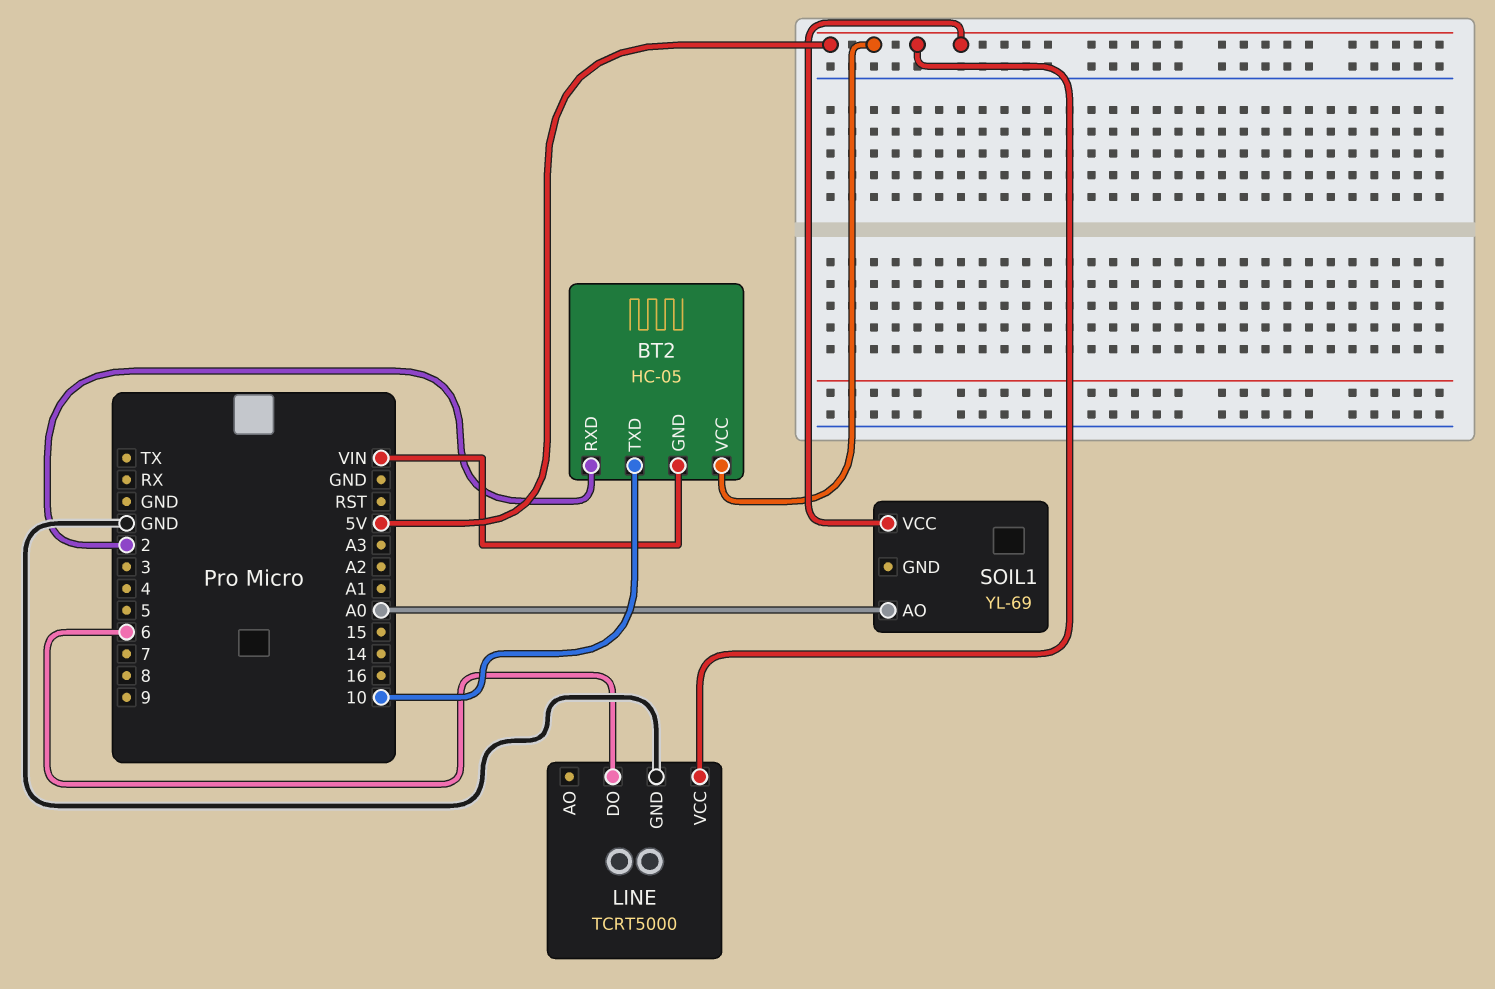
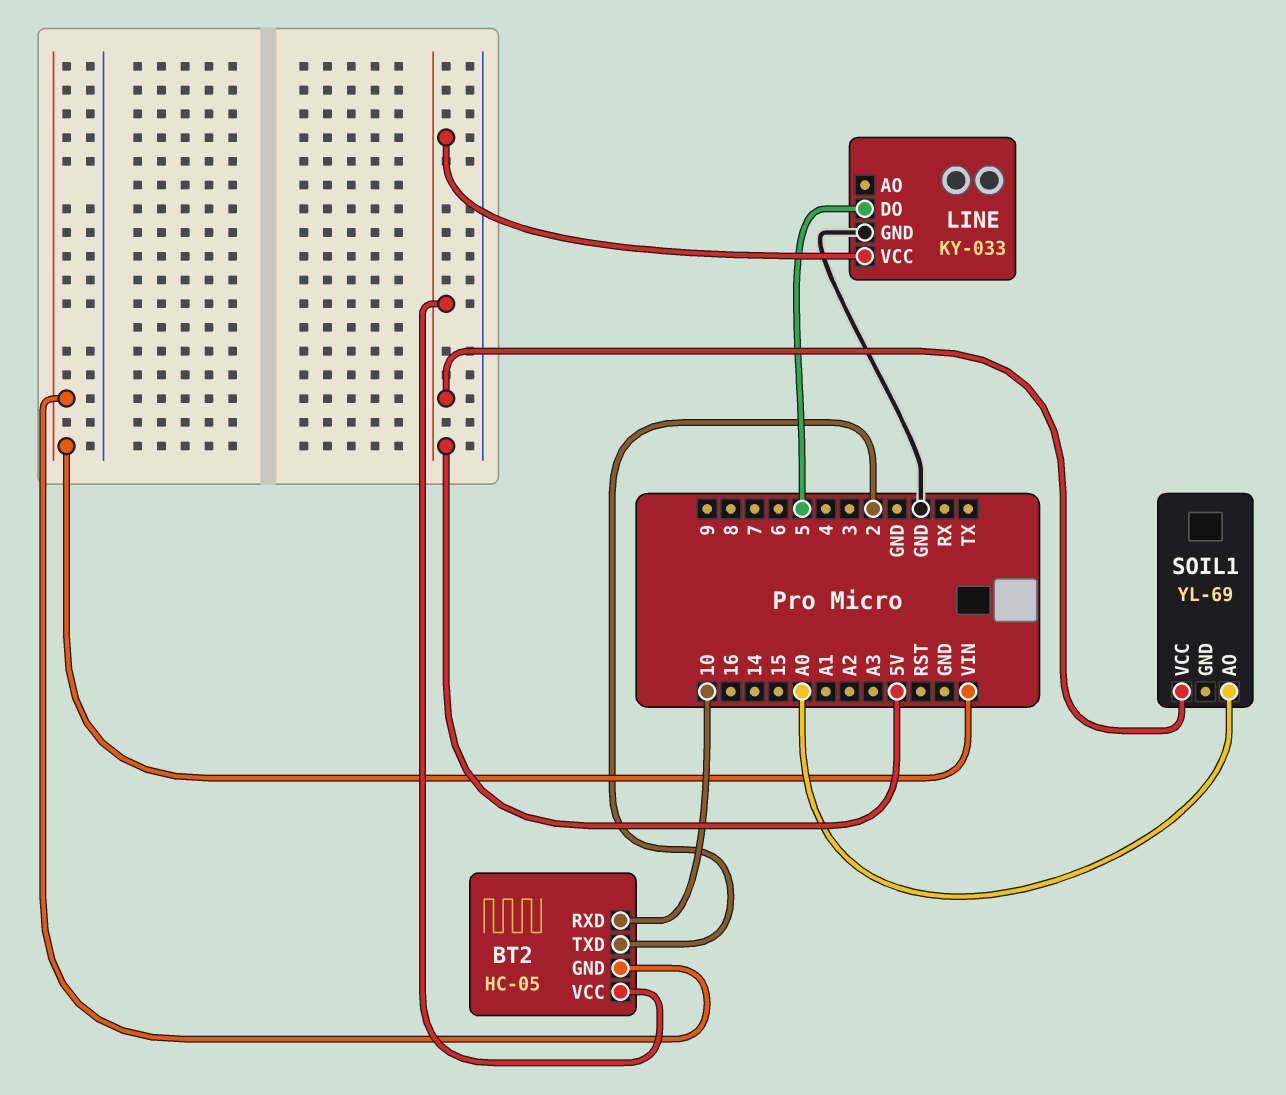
BT2 pin RXD: 2 -> 10
BT2 pin TXD: 10 -> 2
LINE: TCRT5000 -> KY-033
LINE pin DO: 6 -> 5

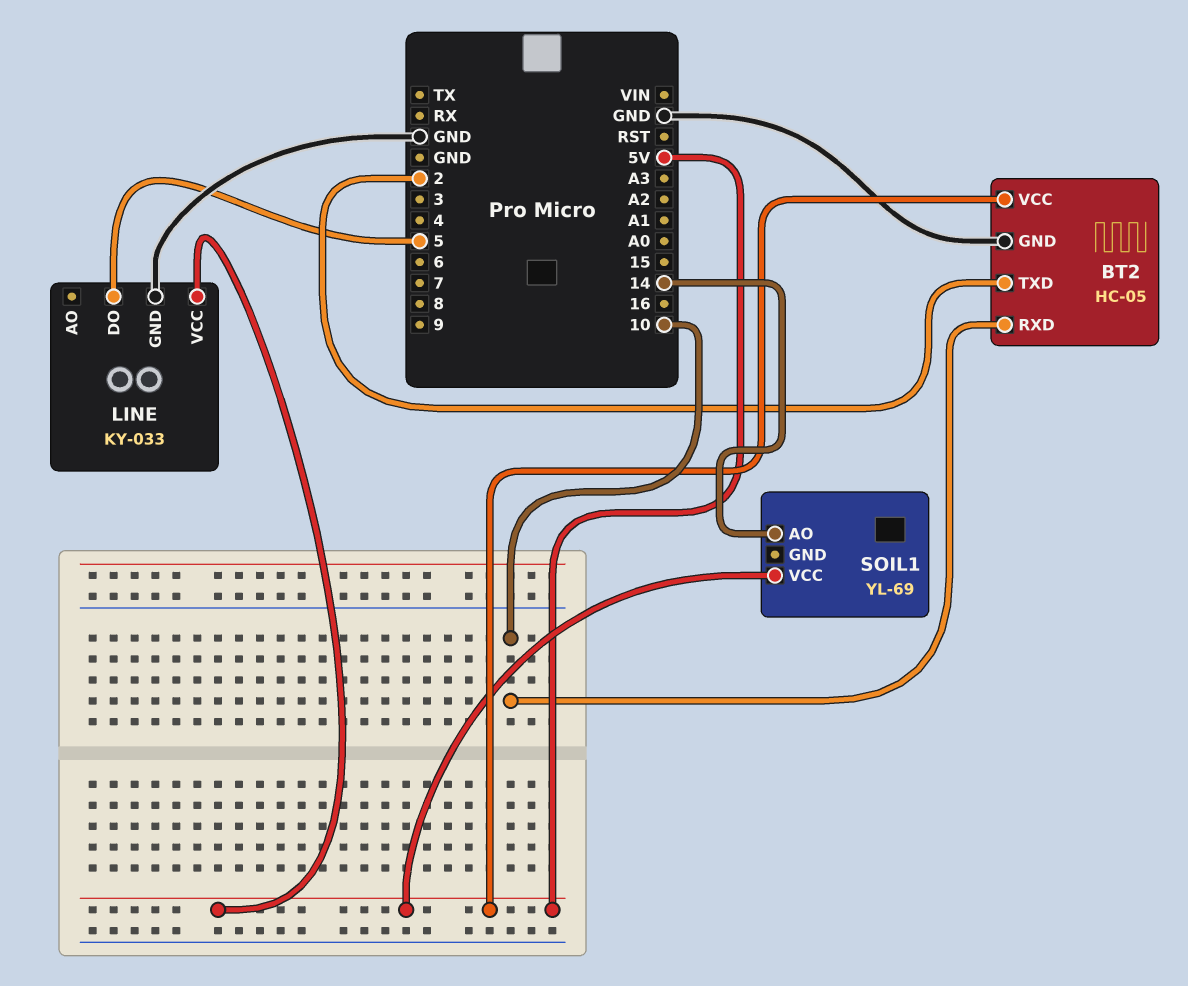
BT2 pin GND: VIN -> GND
SOIL1 pin AO: A0 -> 14

